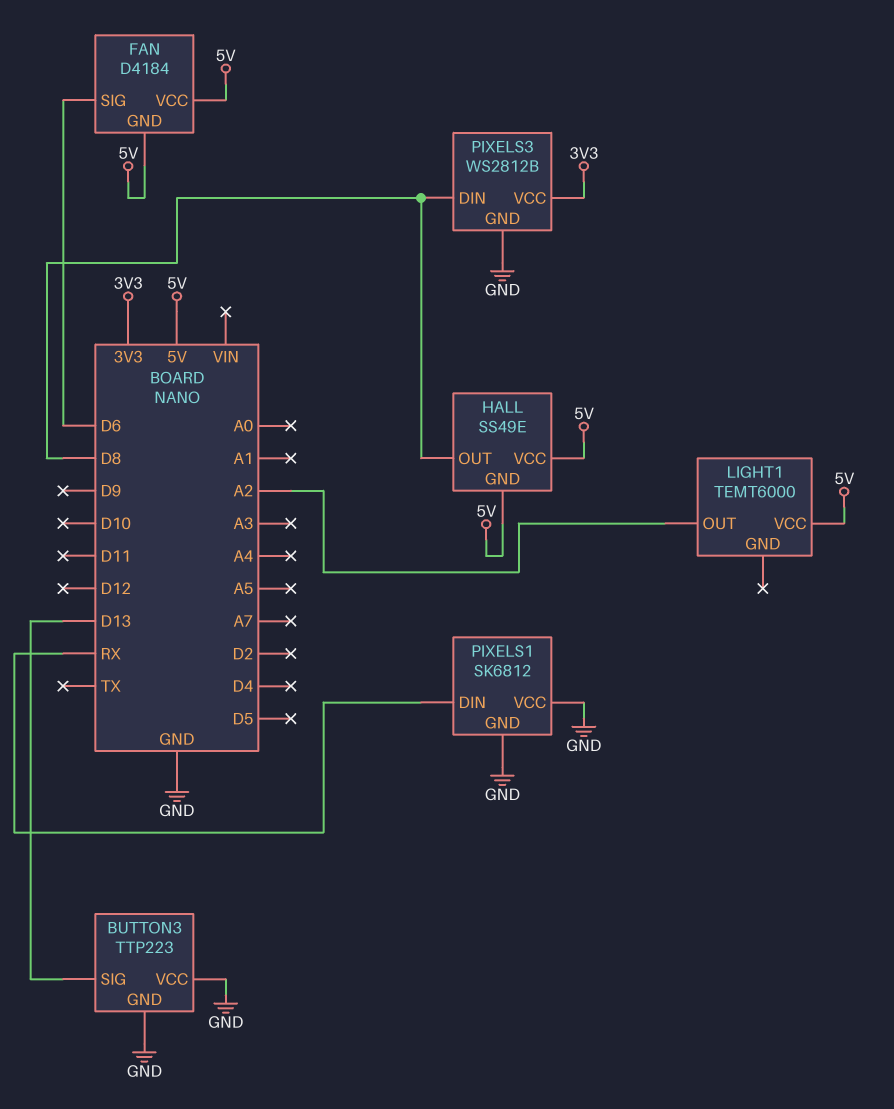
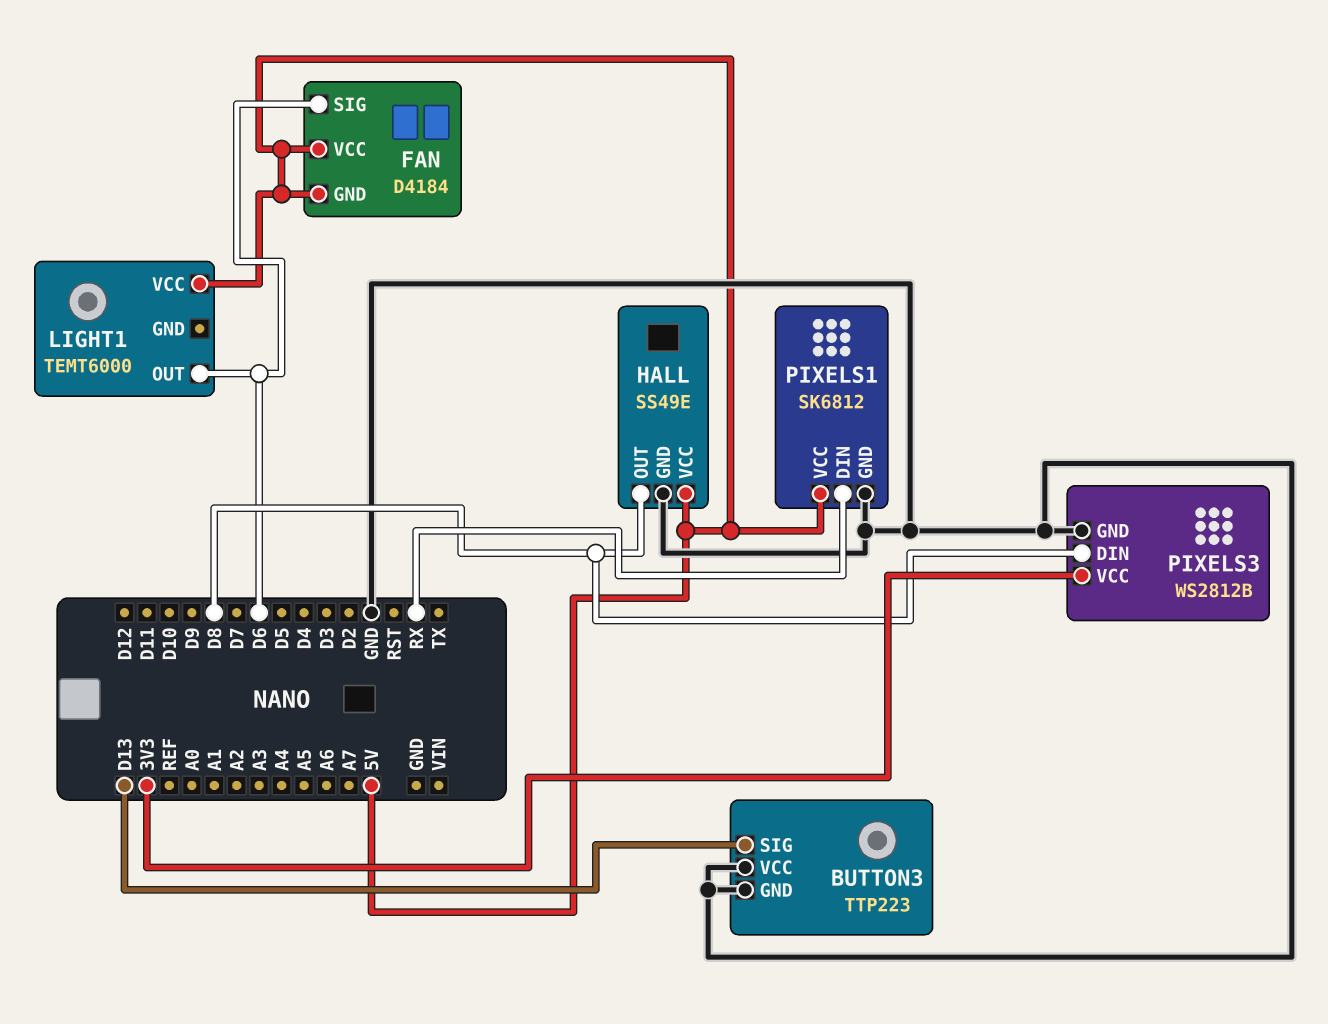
HALL pin GND: 5V -> GND
LIGHT1 pin OUT: A2 -> D6
PIXELS1 pin VCC: GND -> 5V

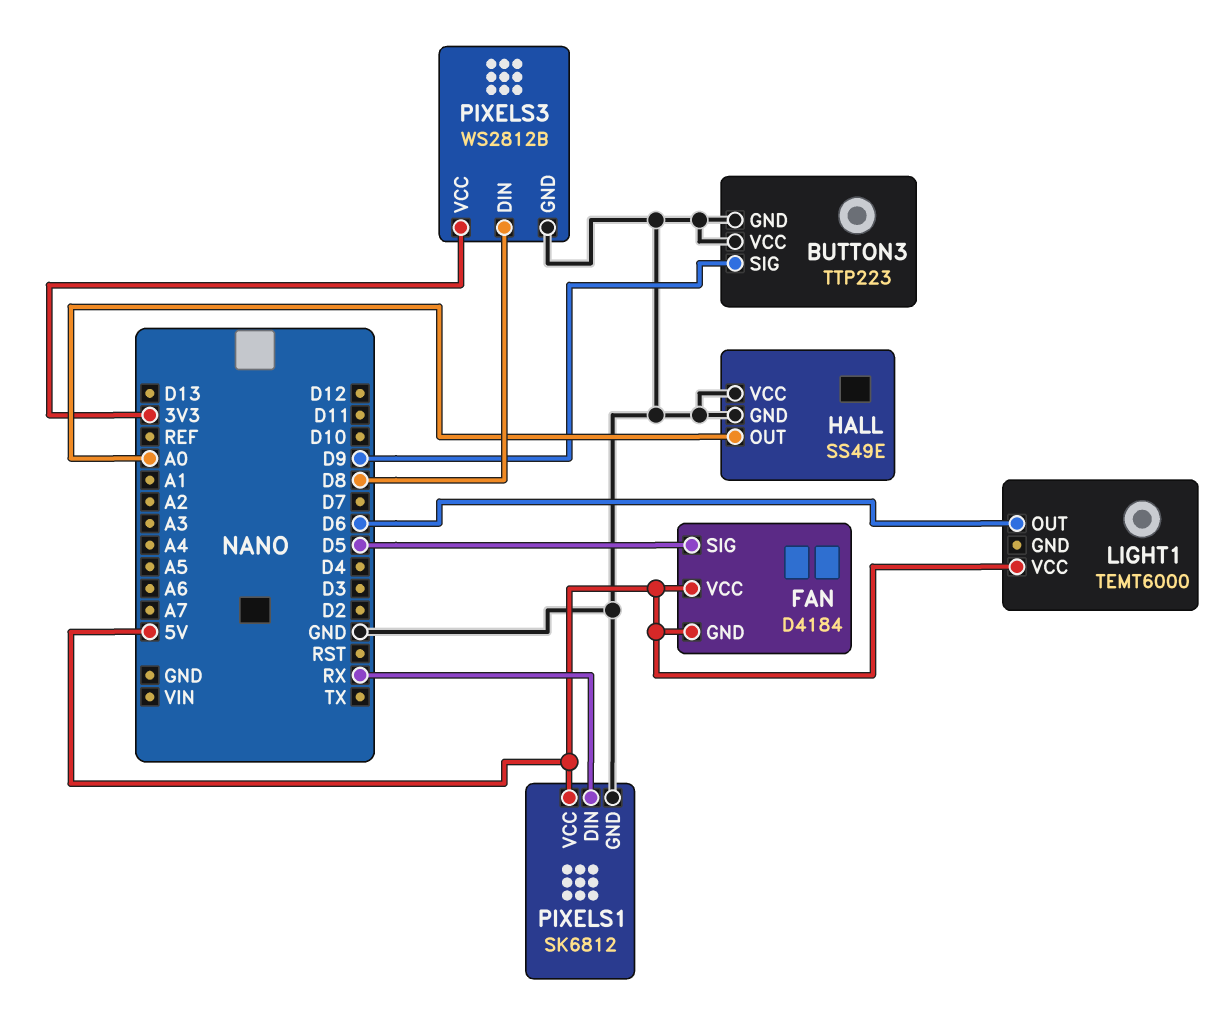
BUTTON3 pin SIG: D13 -> D9
FAN pin SIG: D6 -> D5
HALL pin OUT: D8 -> A0
HALL pin VCC: 5V -> GND

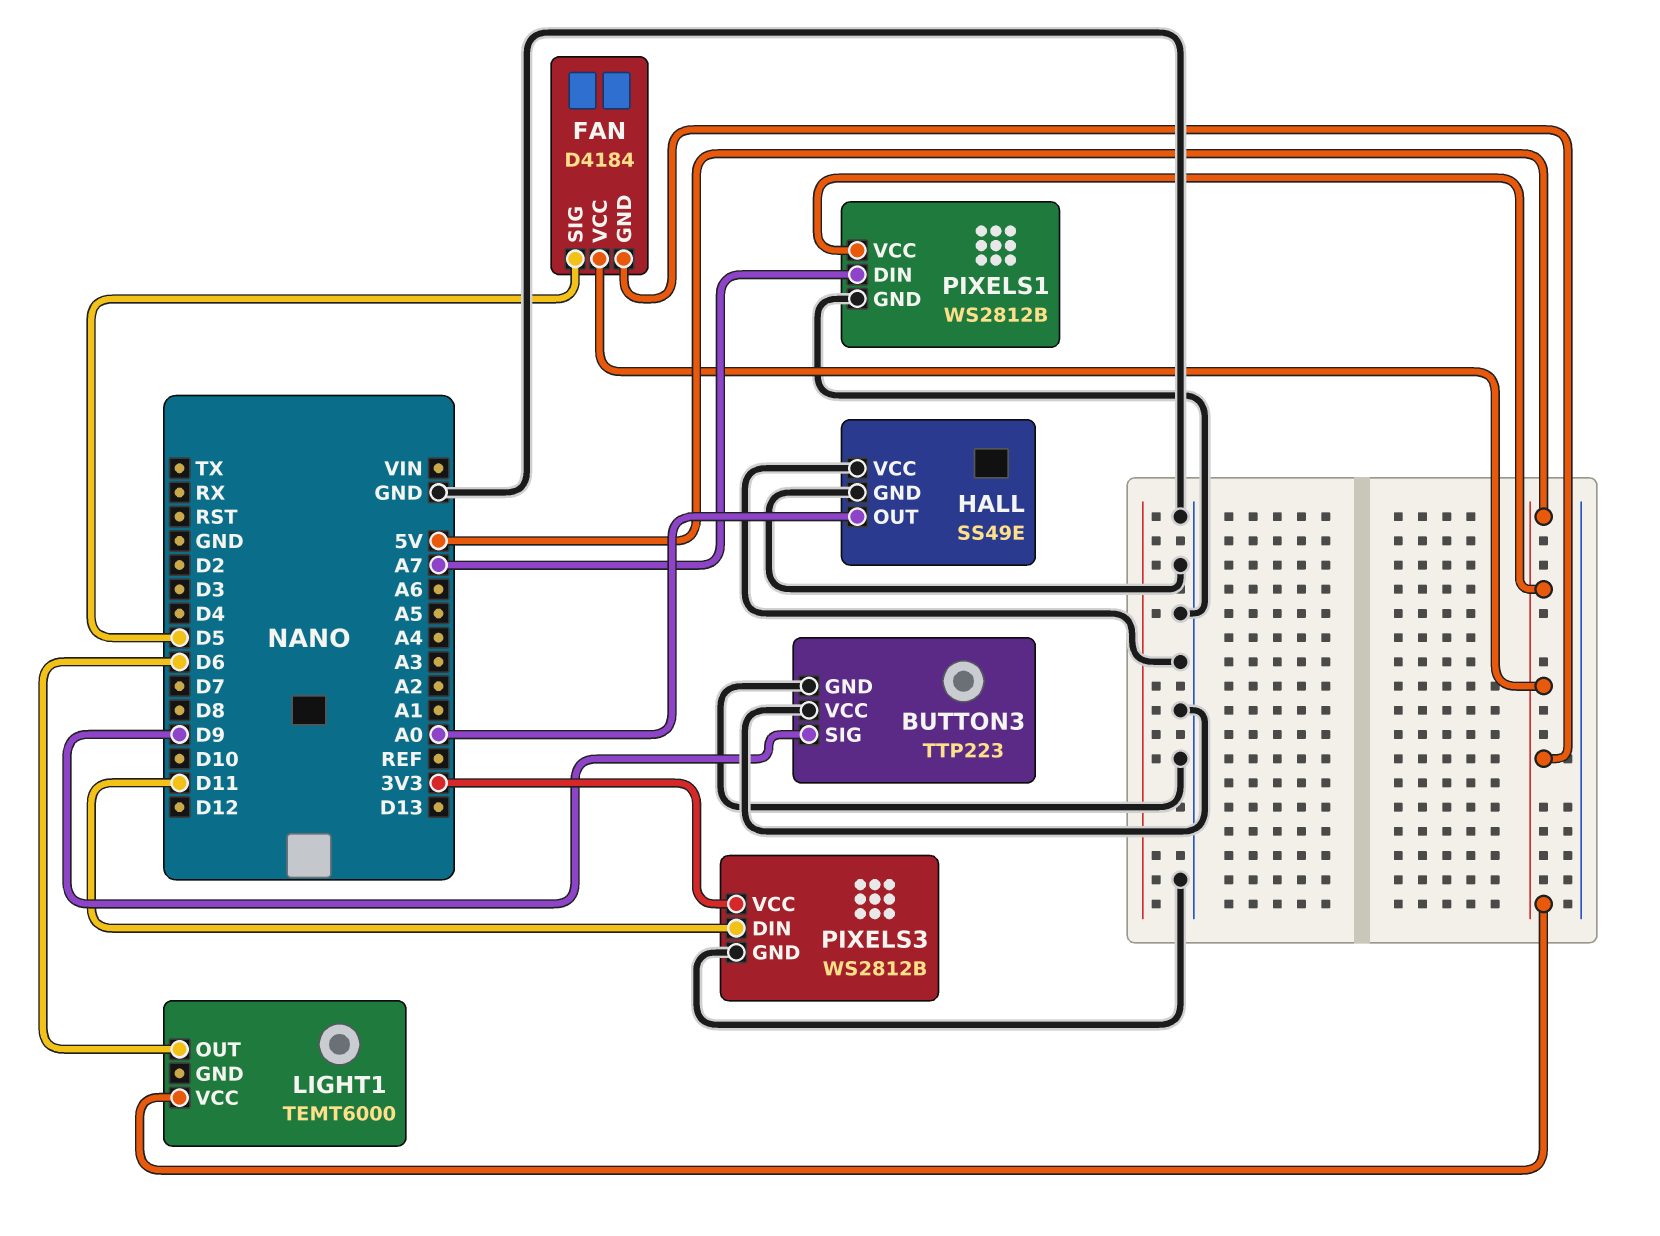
PIXELS1: SK6812 -> WS2812B
PIXELS1 pin DIN: RX -> A7
PIXELS3 pin DIN: D8 -> D11

